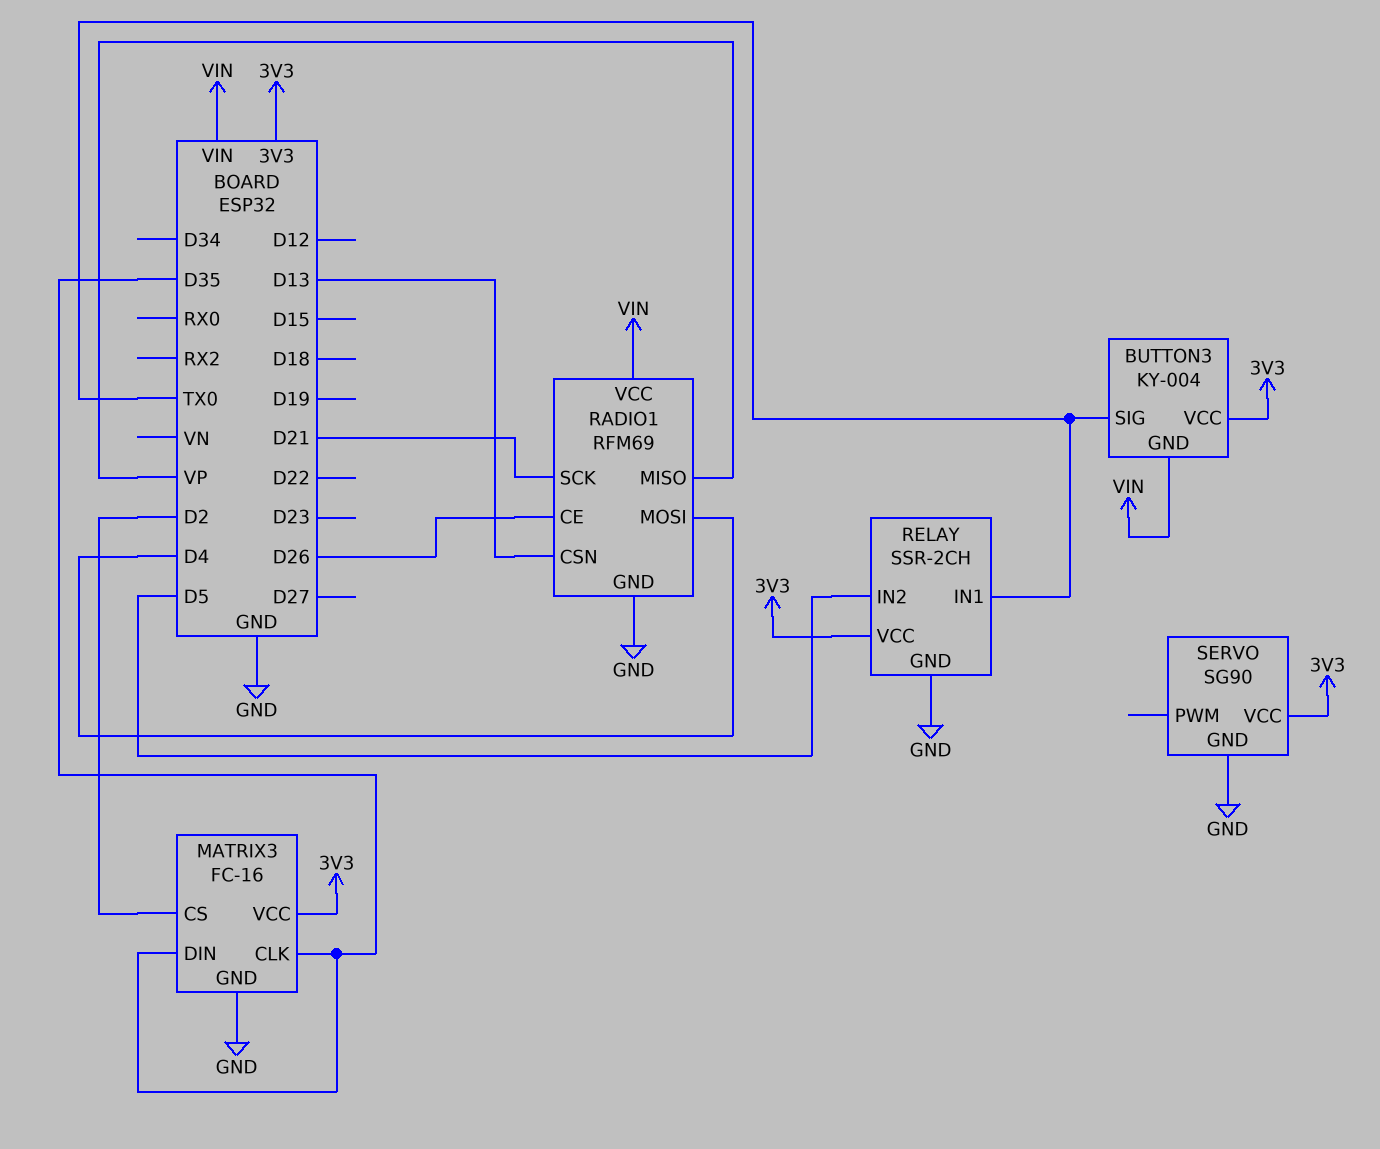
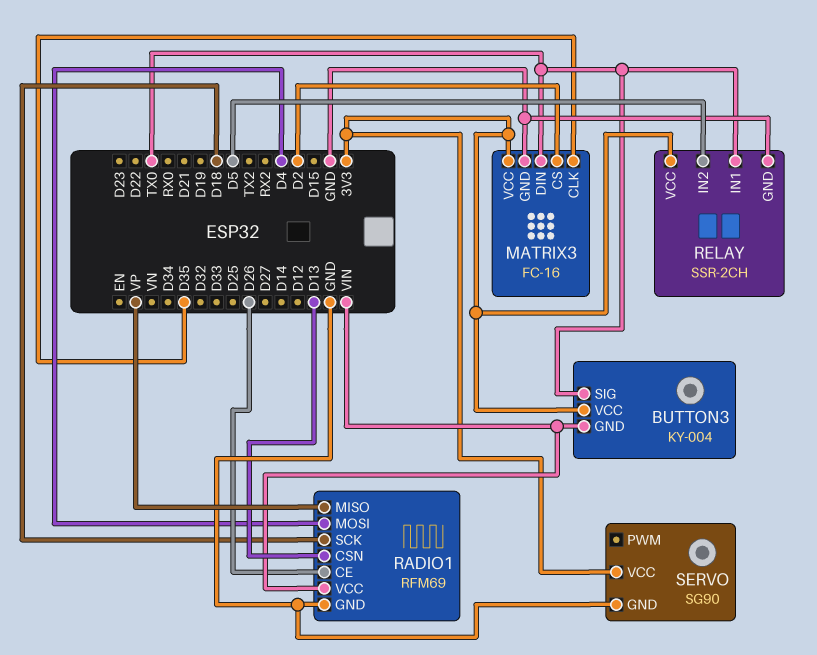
MATRIX3 pin DIN: D35 -> TX0
RADIO1 pin SCK: D21 -> D18

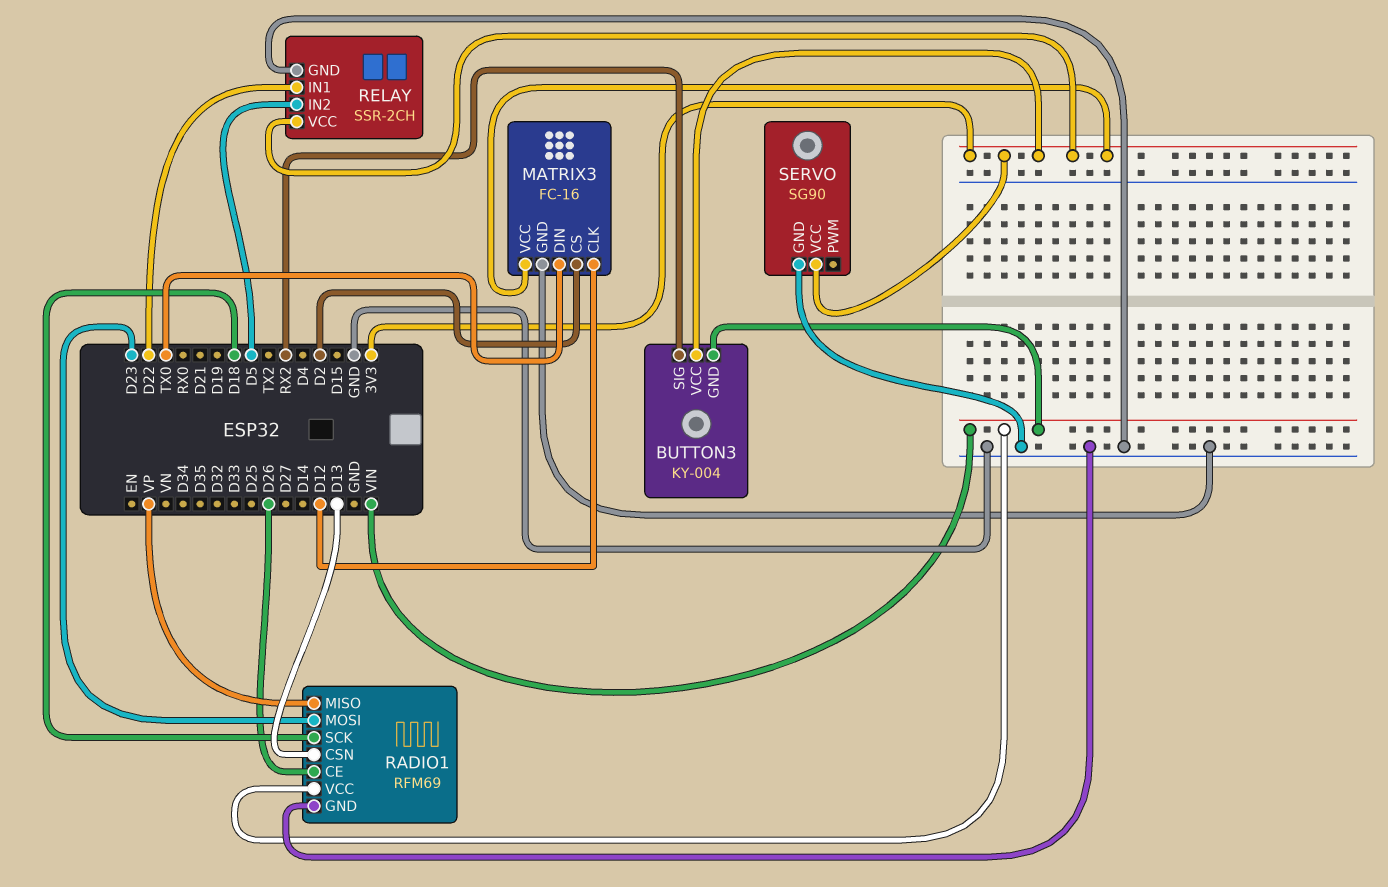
BUTTON3 pin SIG: TX0 -> RX2
MATRIX3 pin CLK: D35 -> D12
RADIO1 pin MOSI: D4 -> D23
RELAY pin IN1: TX0 -> D22

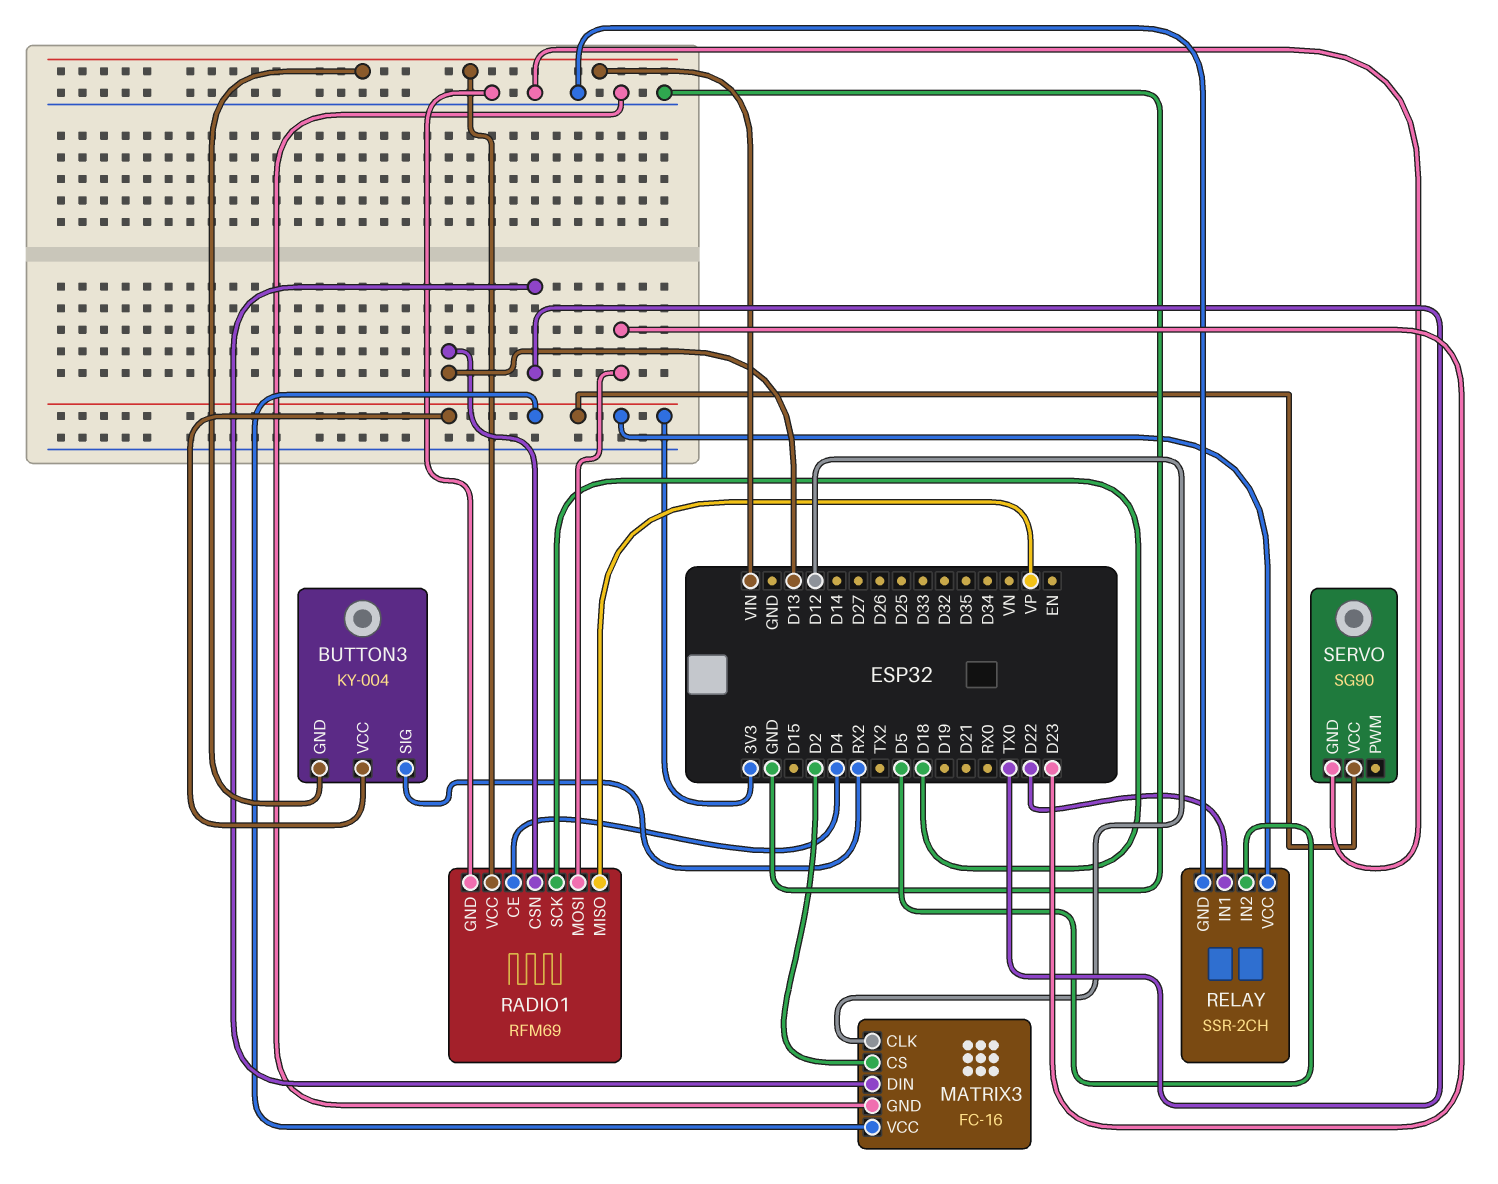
RADIO1 pin CE: D26 -> D4

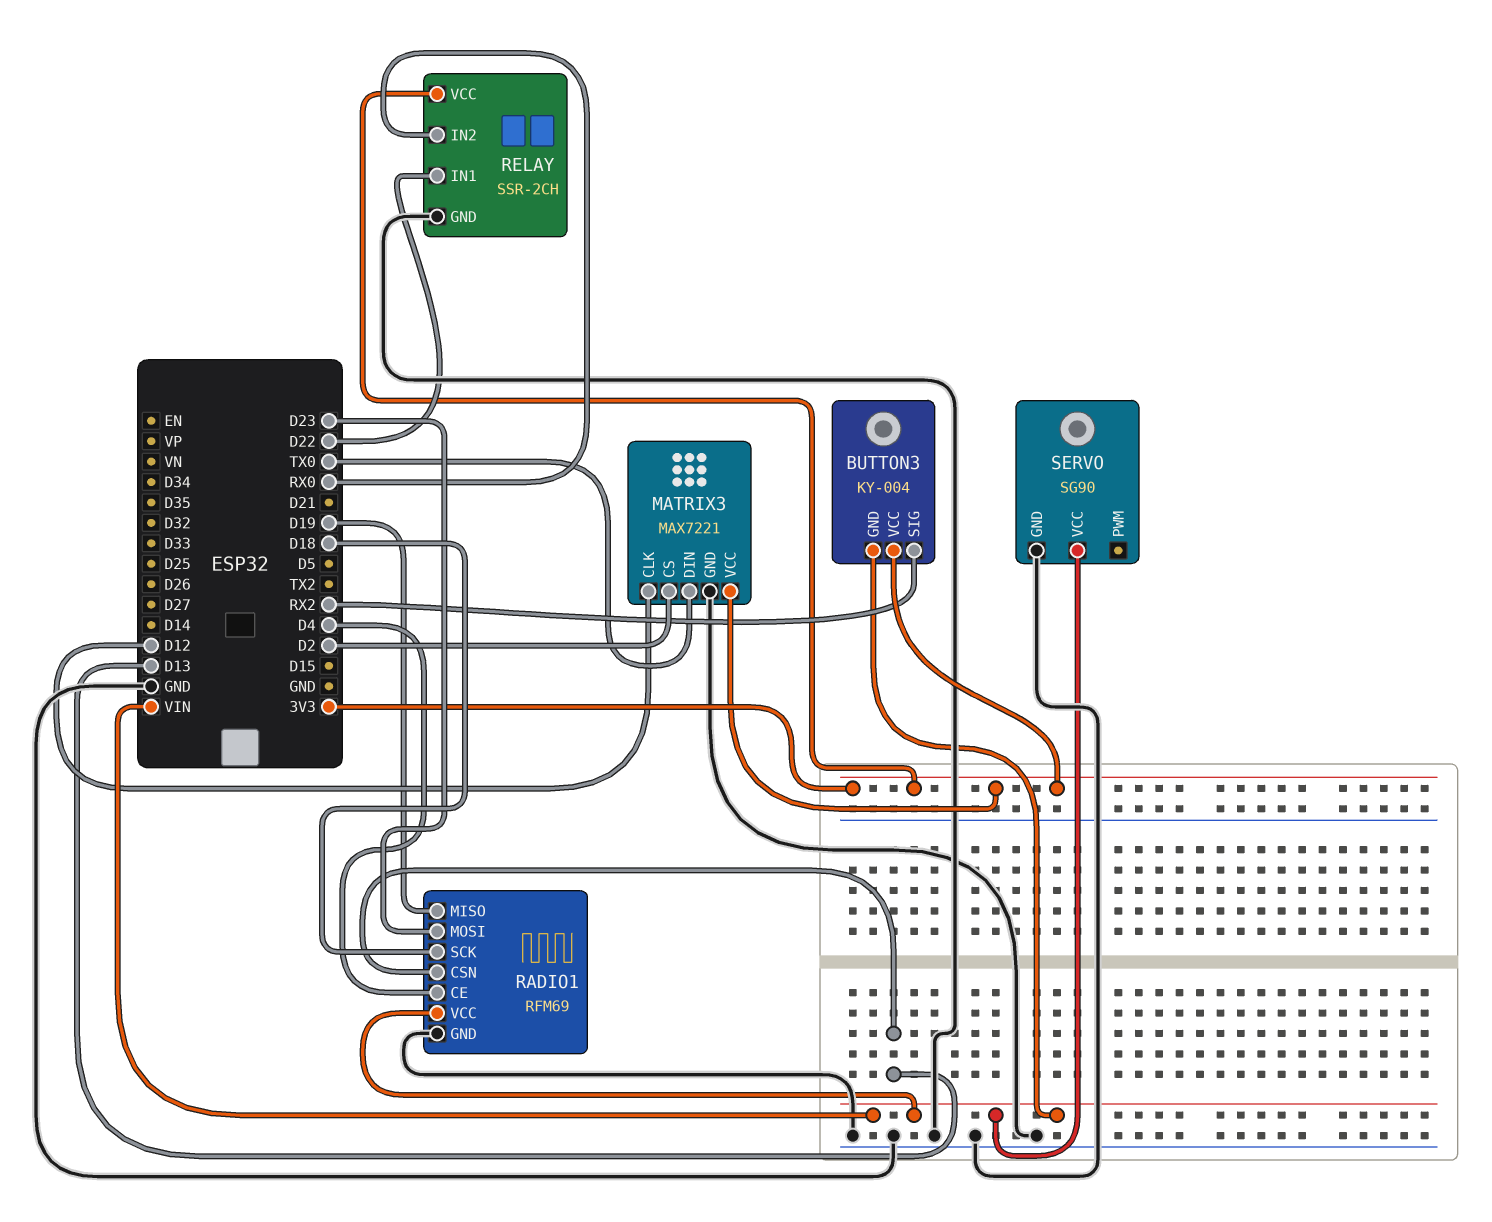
MATRIX3: FC-16 -> MAX7221
RADIO1 pin MISO: VP -> D19
RELAY pin IN2: D5 -> RX0
SERVO pin VCC: 3V3 -> VIN

